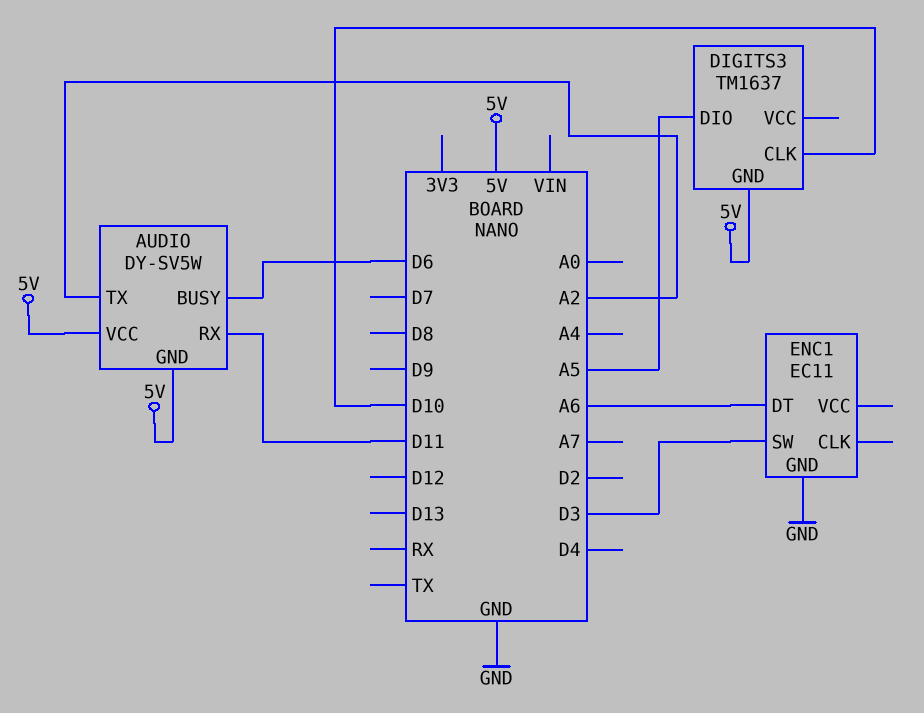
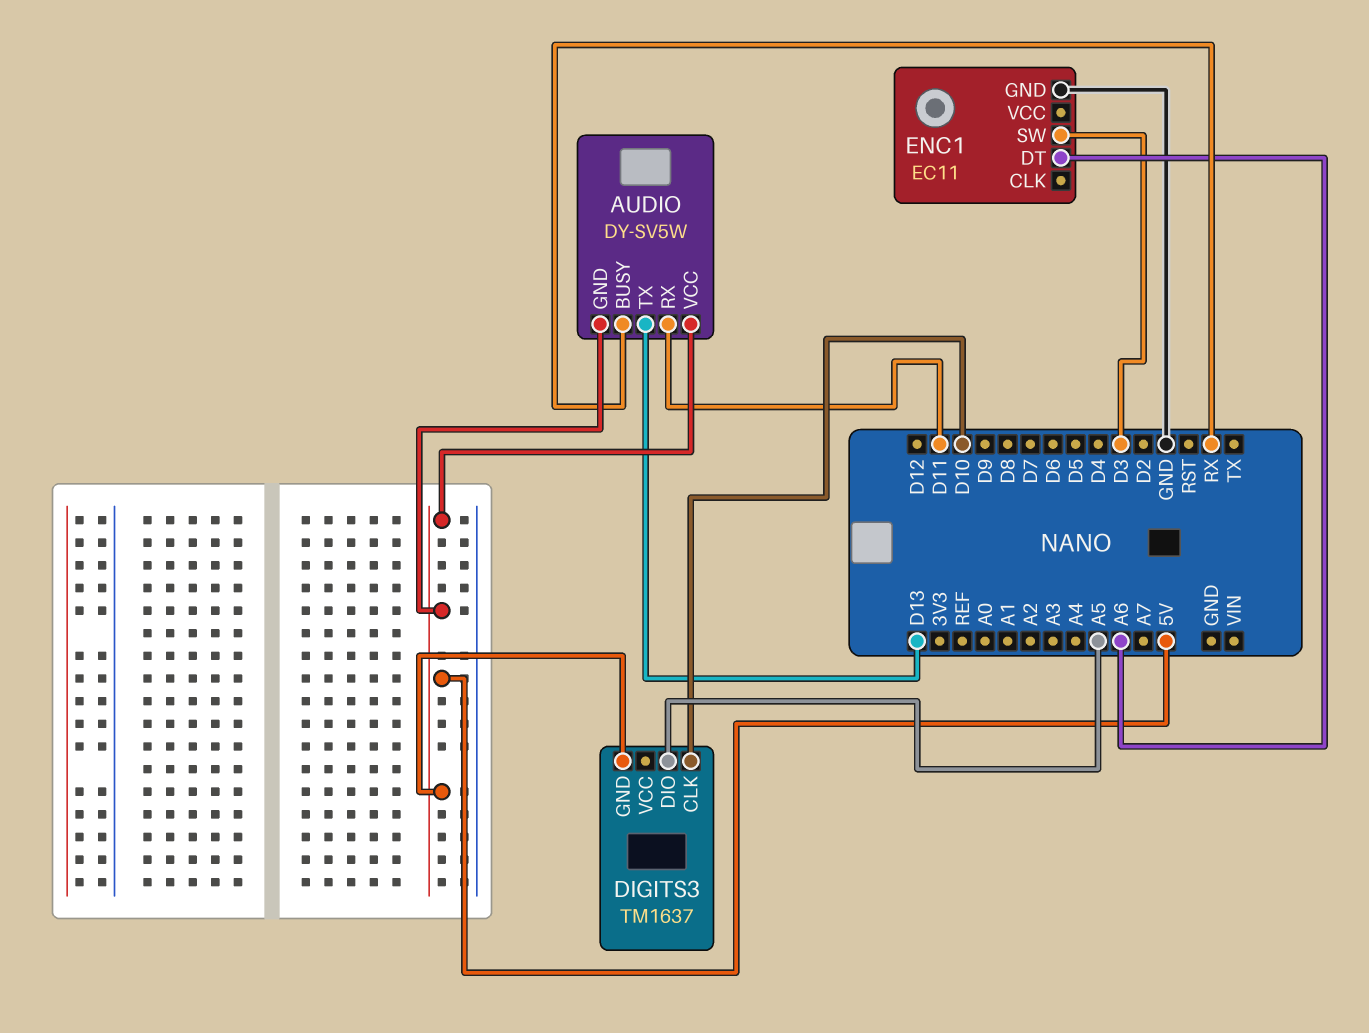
AUDIO pin BUSY: D6 -> RX
AUDIO pin TX: A2 -> D13

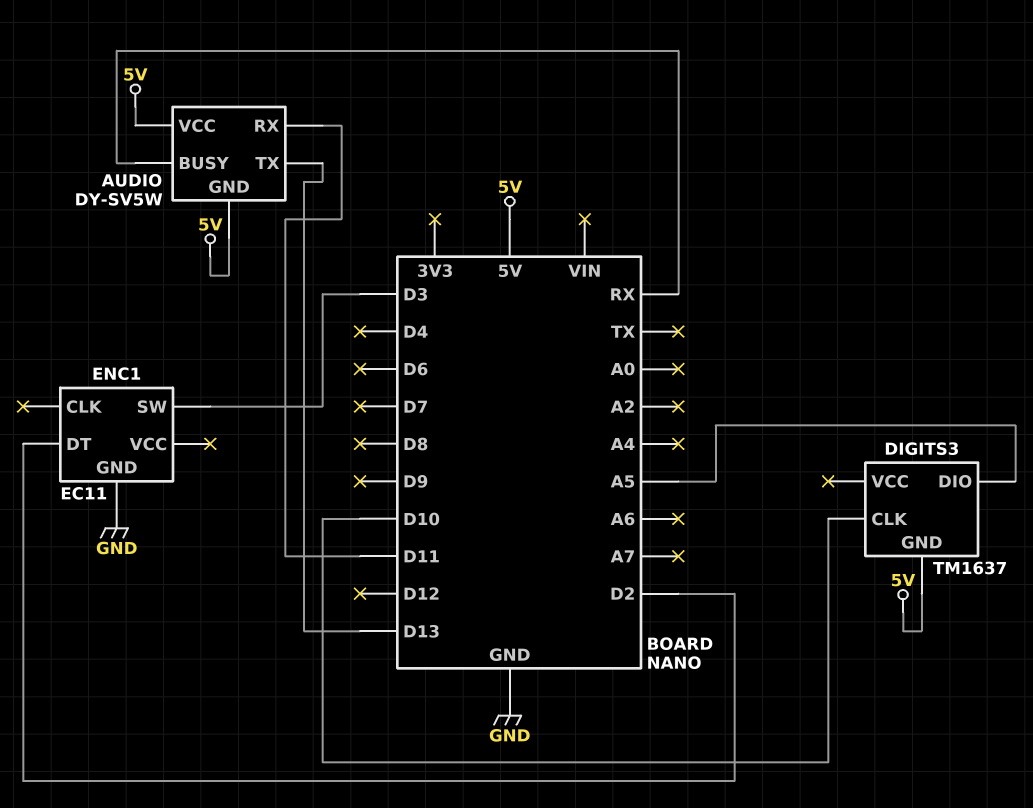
ENC1 pin DT: A6 -> D2

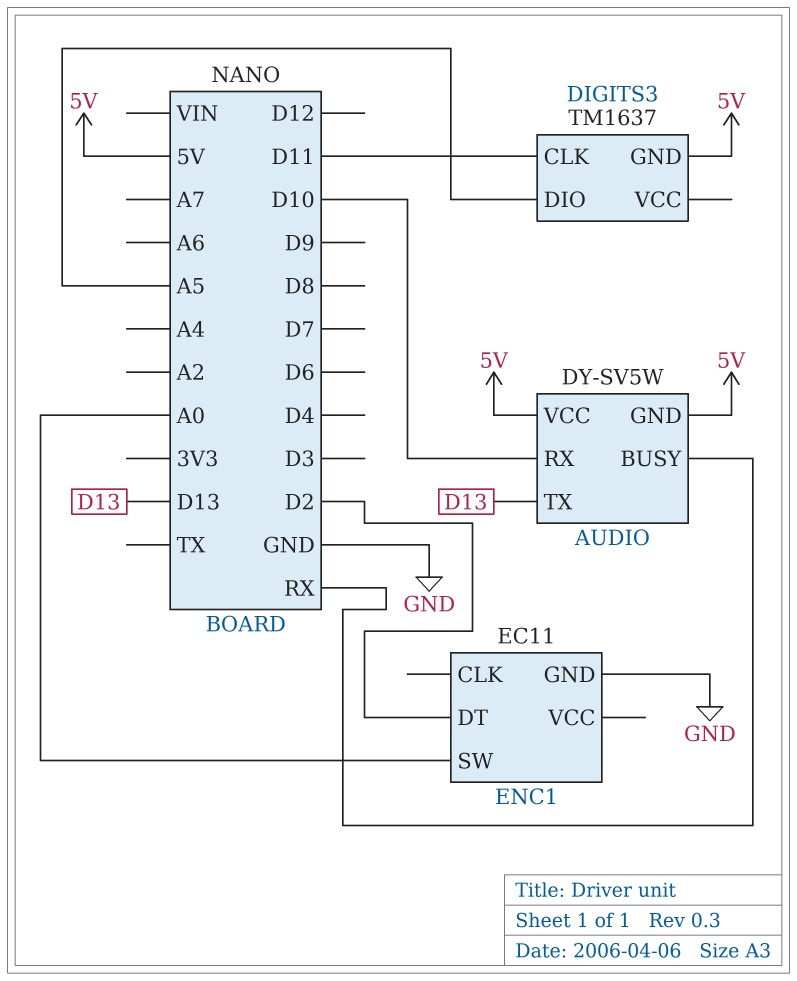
AUDIO pin RX: D11 -> D10
DIGITS3 pin CLK: D10 -> D11
ENC1 pin SW: D3 -> A0

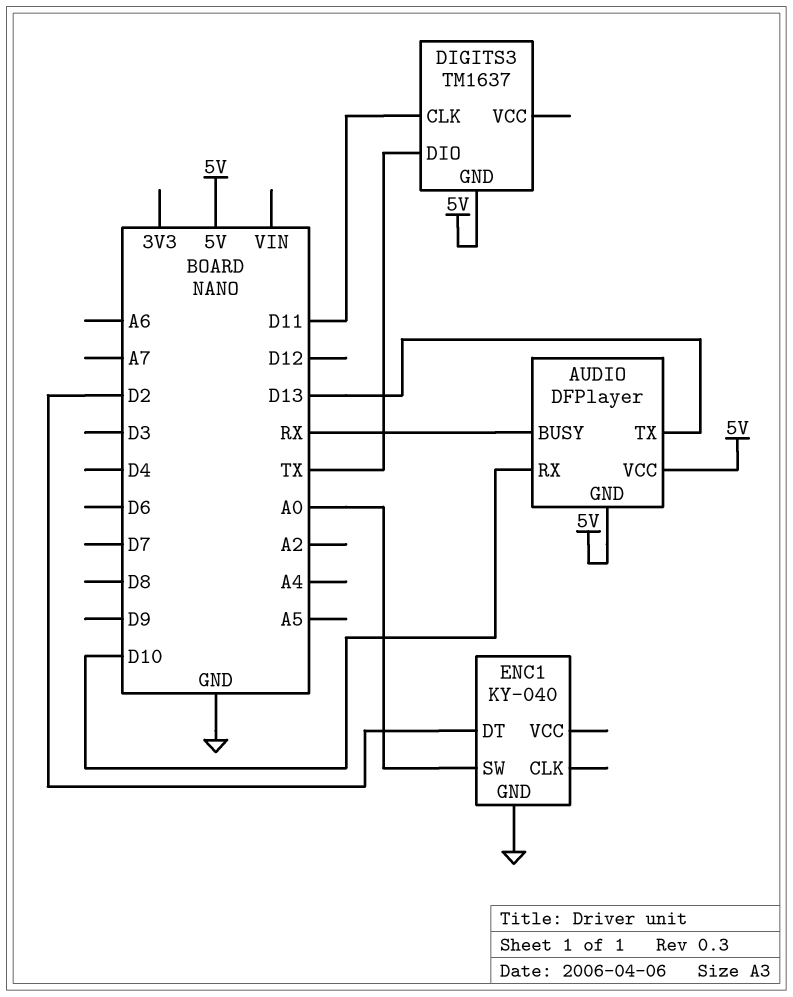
AUDIO: DY-SV5W -> DFPlayer
DIGITS3 pin DIO: A5 -> TX
ENC1: EC11 -> KY-040

